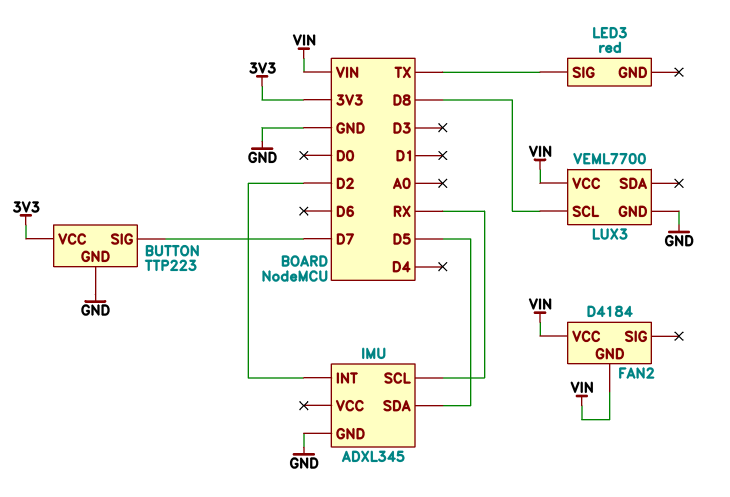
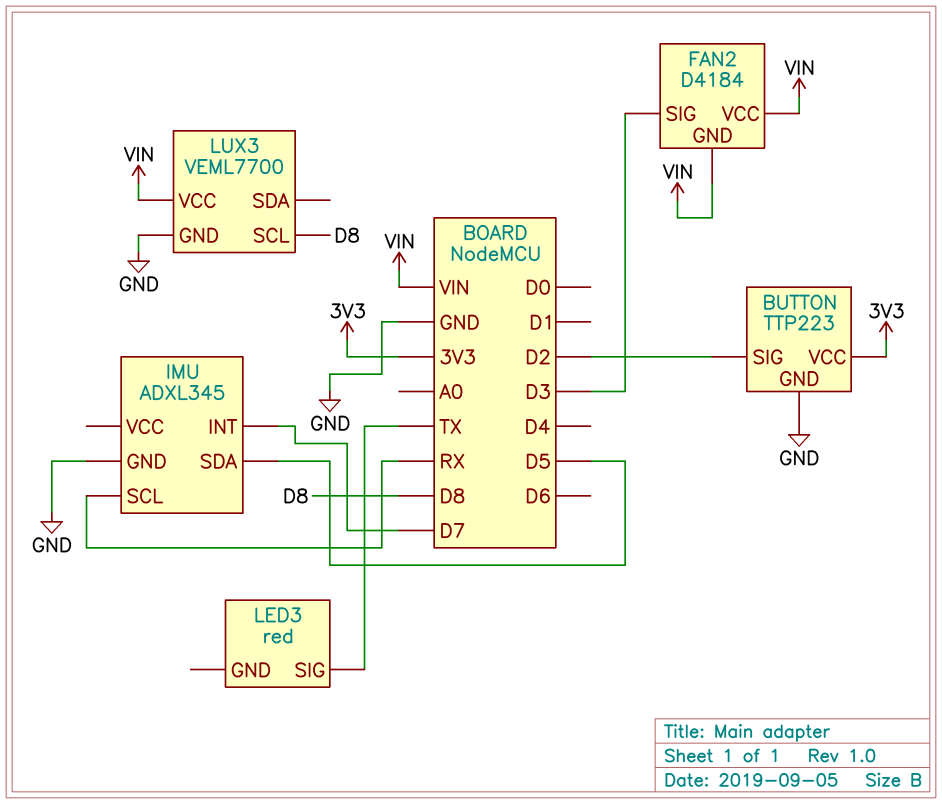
BUTTON pin SIG: D7 -> D2
FAN2 pin SIG: none -> D3
IMU pin INT: D2 -> D7

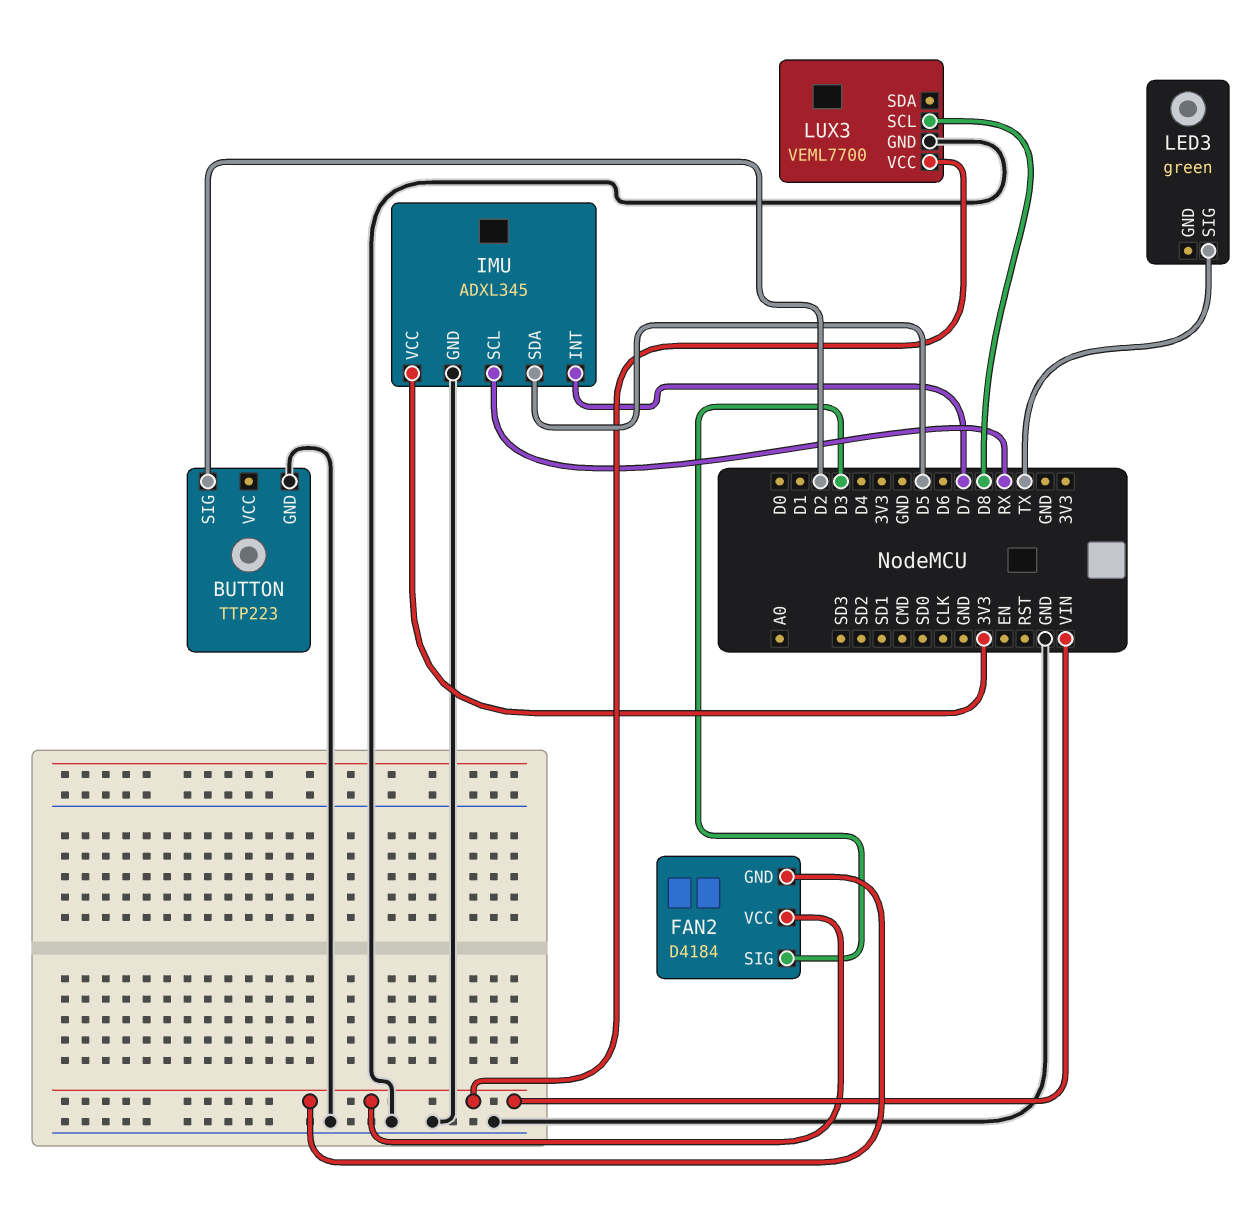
BUTTON pin VCC: 3V3 -> none
IMU pin VCC: none -> 3V3
LED3: red -> green

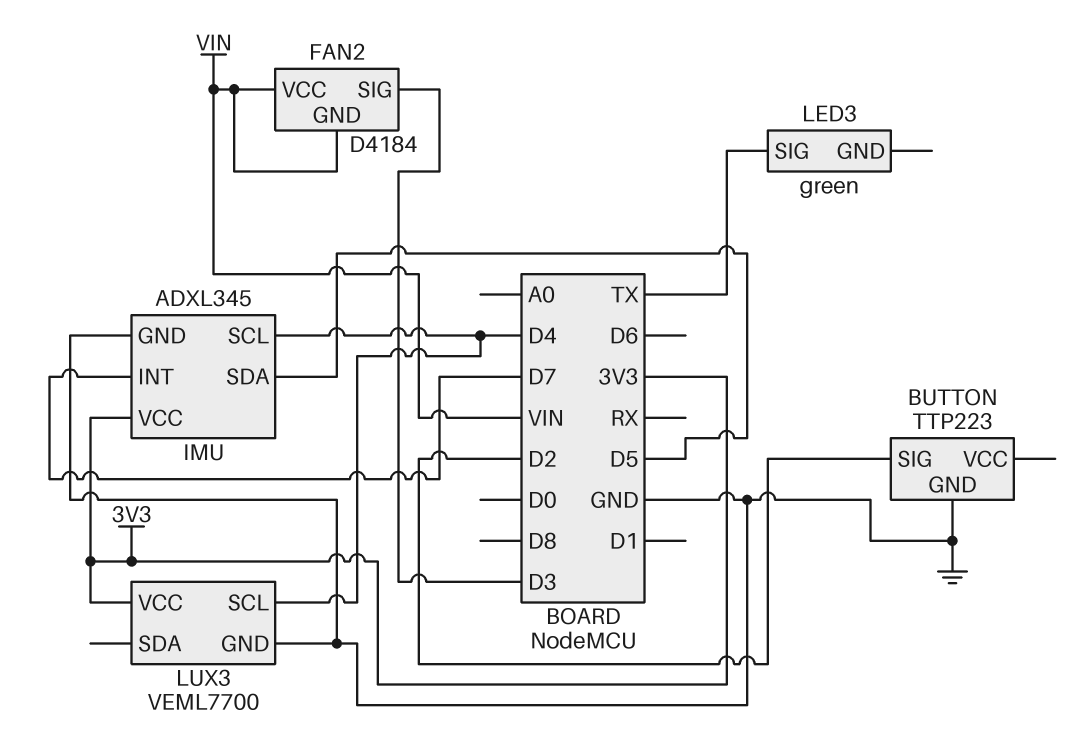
IMU pin SCL: RX -> D4
LUX3 pin SCL: D8 -> D4
LUX3 pin VCC: VIN -> 3V3

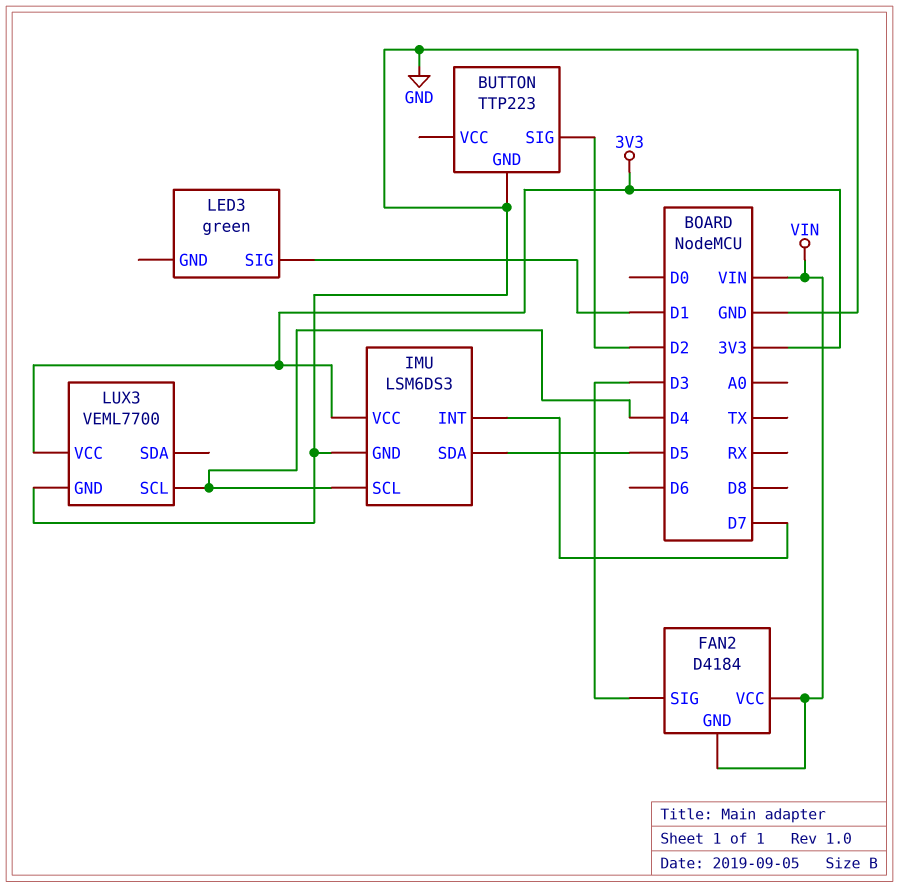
IMU: ADXL345 -> LSM6DS3
LED3 pin SIG: TX -> D1

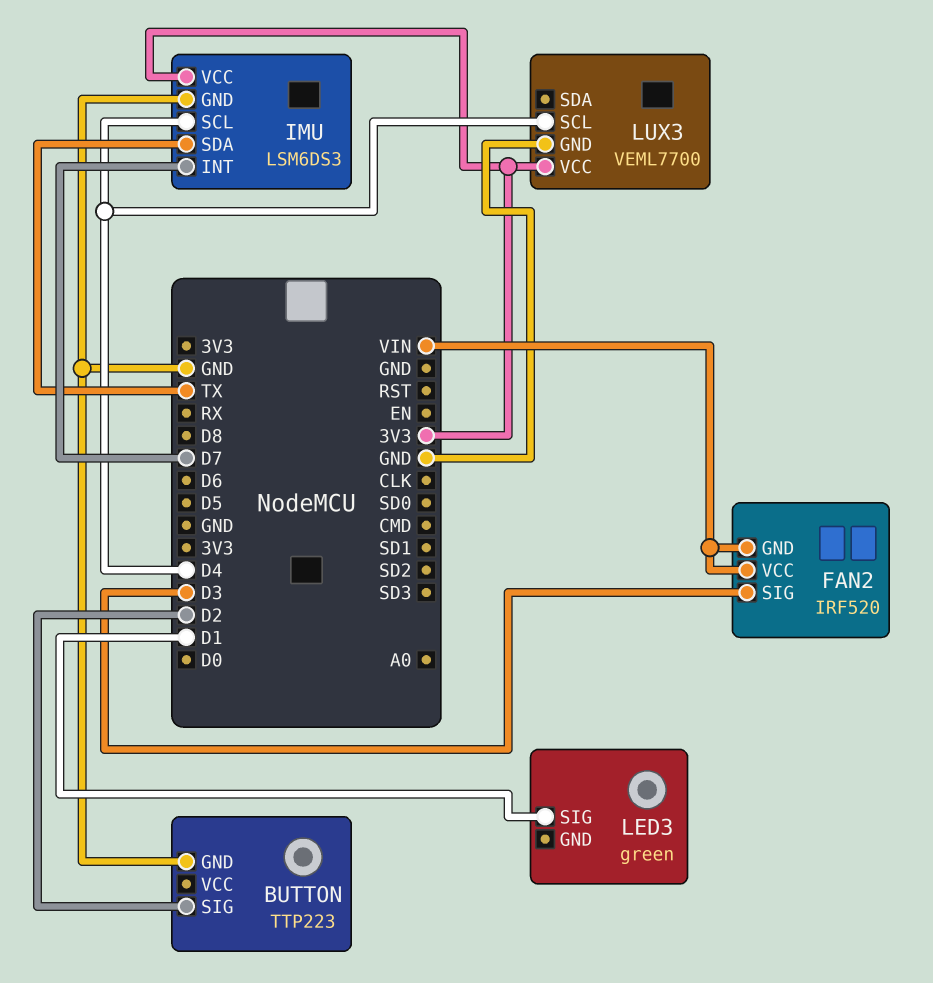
FAN2: D4184 -> IRF520
IMU pin SDA: D5 -> TX

